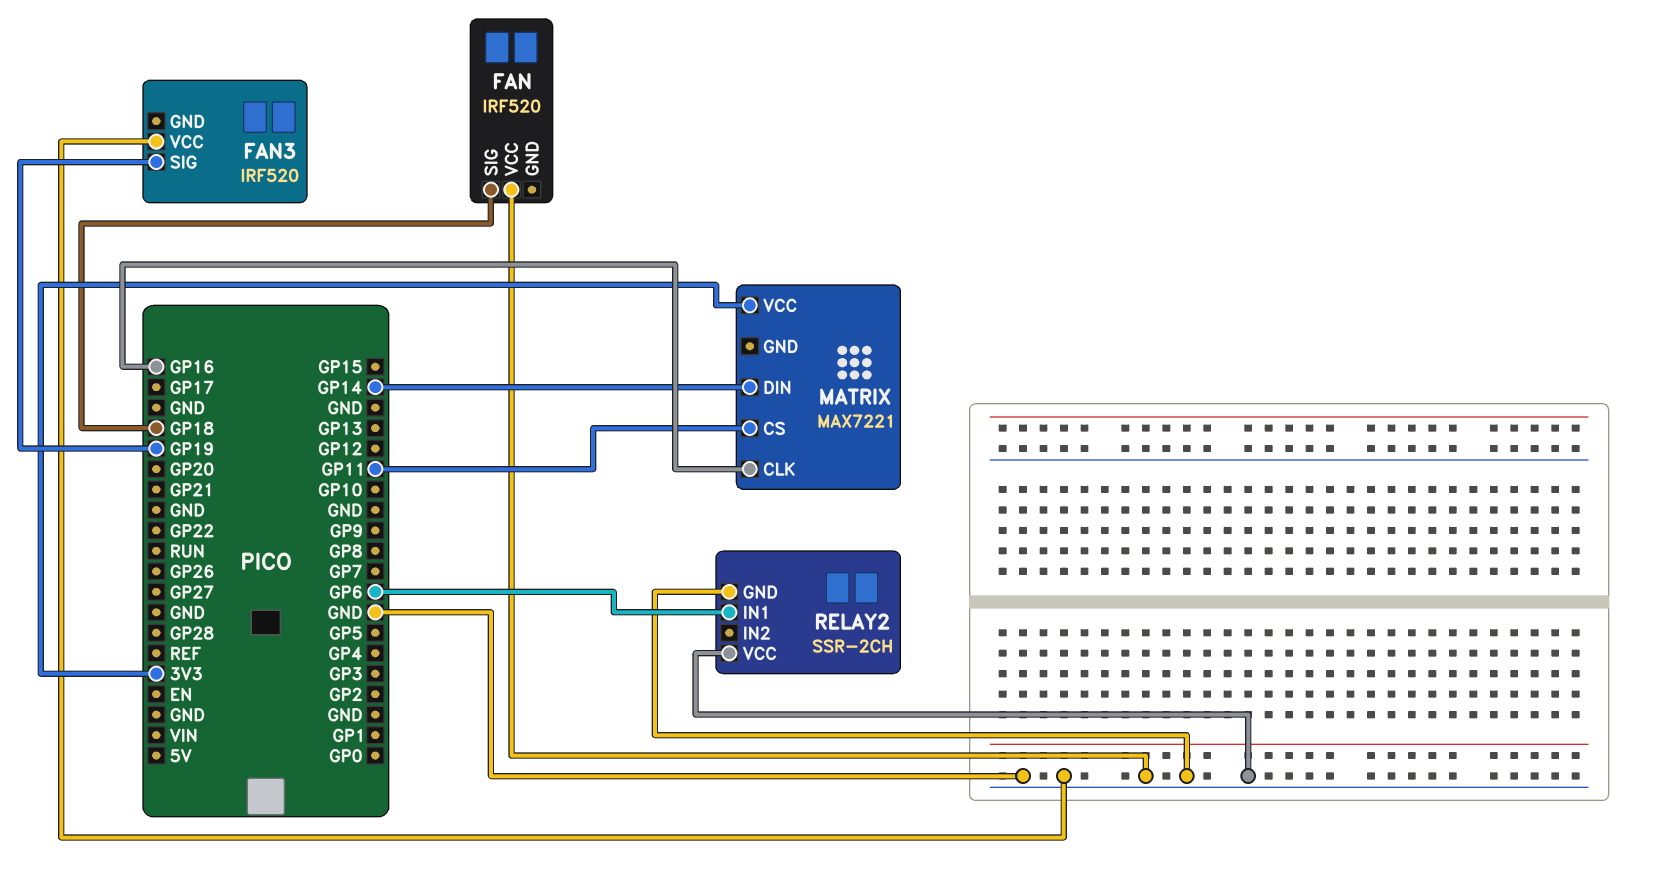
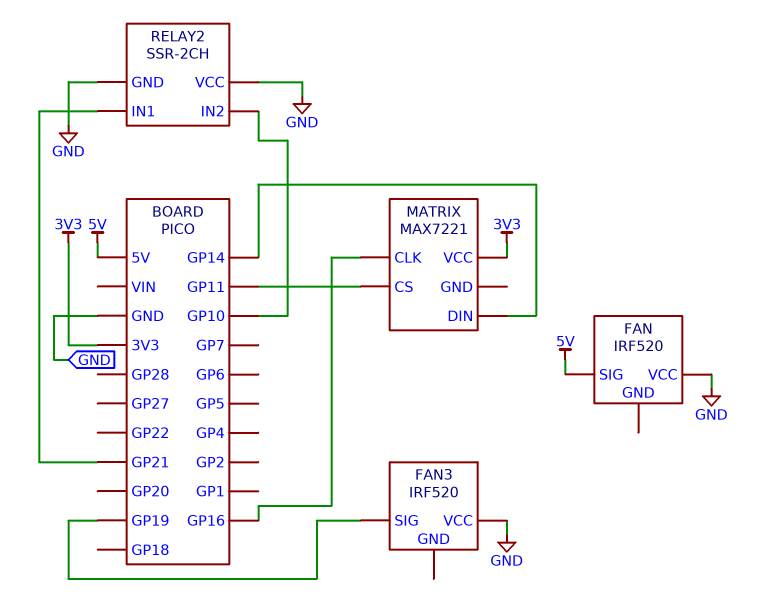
FAN pin SIG: GP18 -> 5V
RELAY2 pin IN1: GP6 -> GP21
RELAY2 pin IN2: none -> GP10

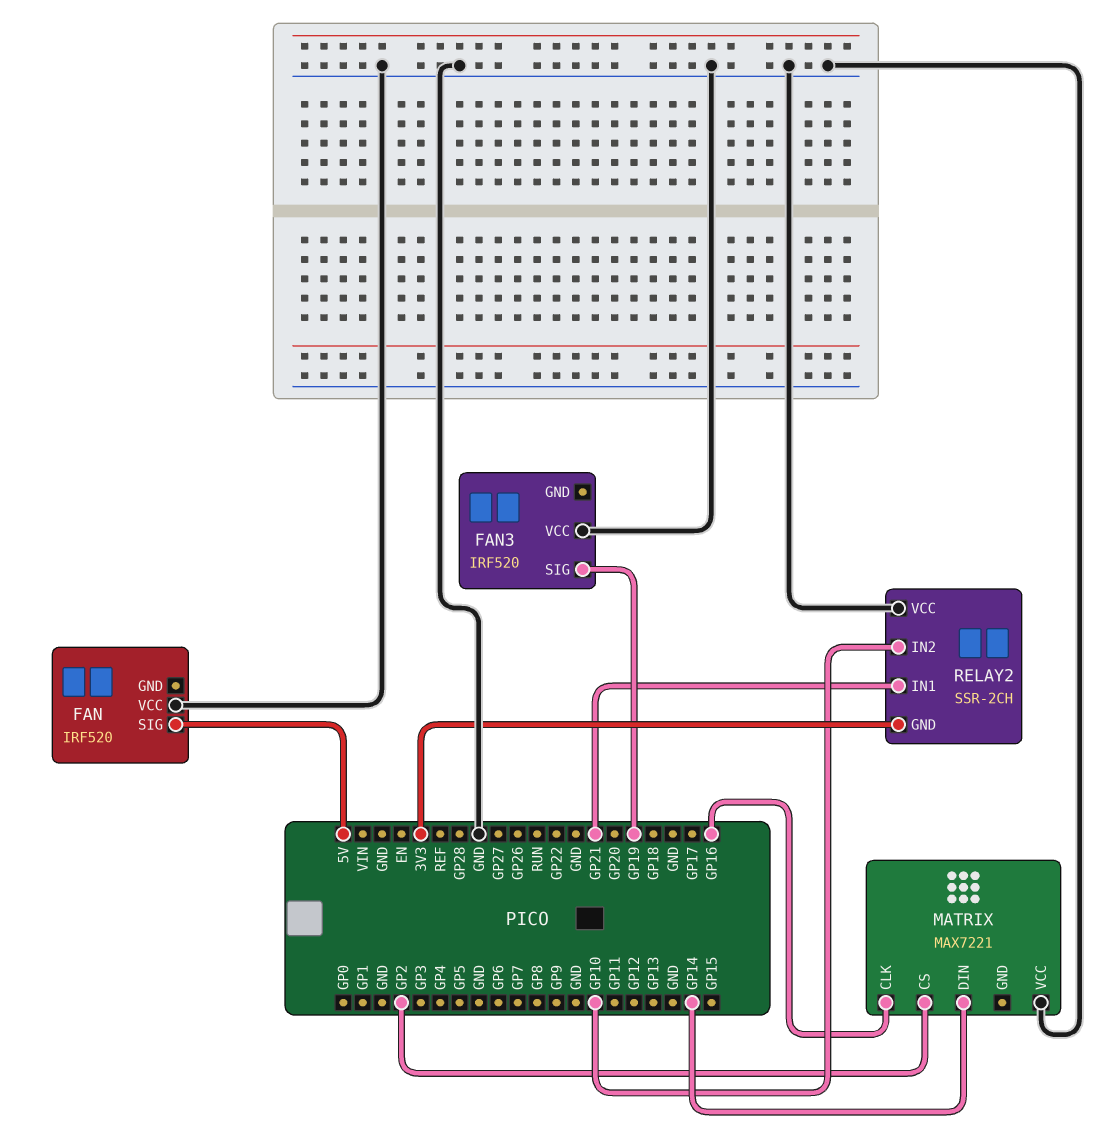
MATRIX pin CS: GP11 -> GP2
MATRIX pin VCC: 3V3 -> GND
RELAY2 pin GND: GND -> 3V3

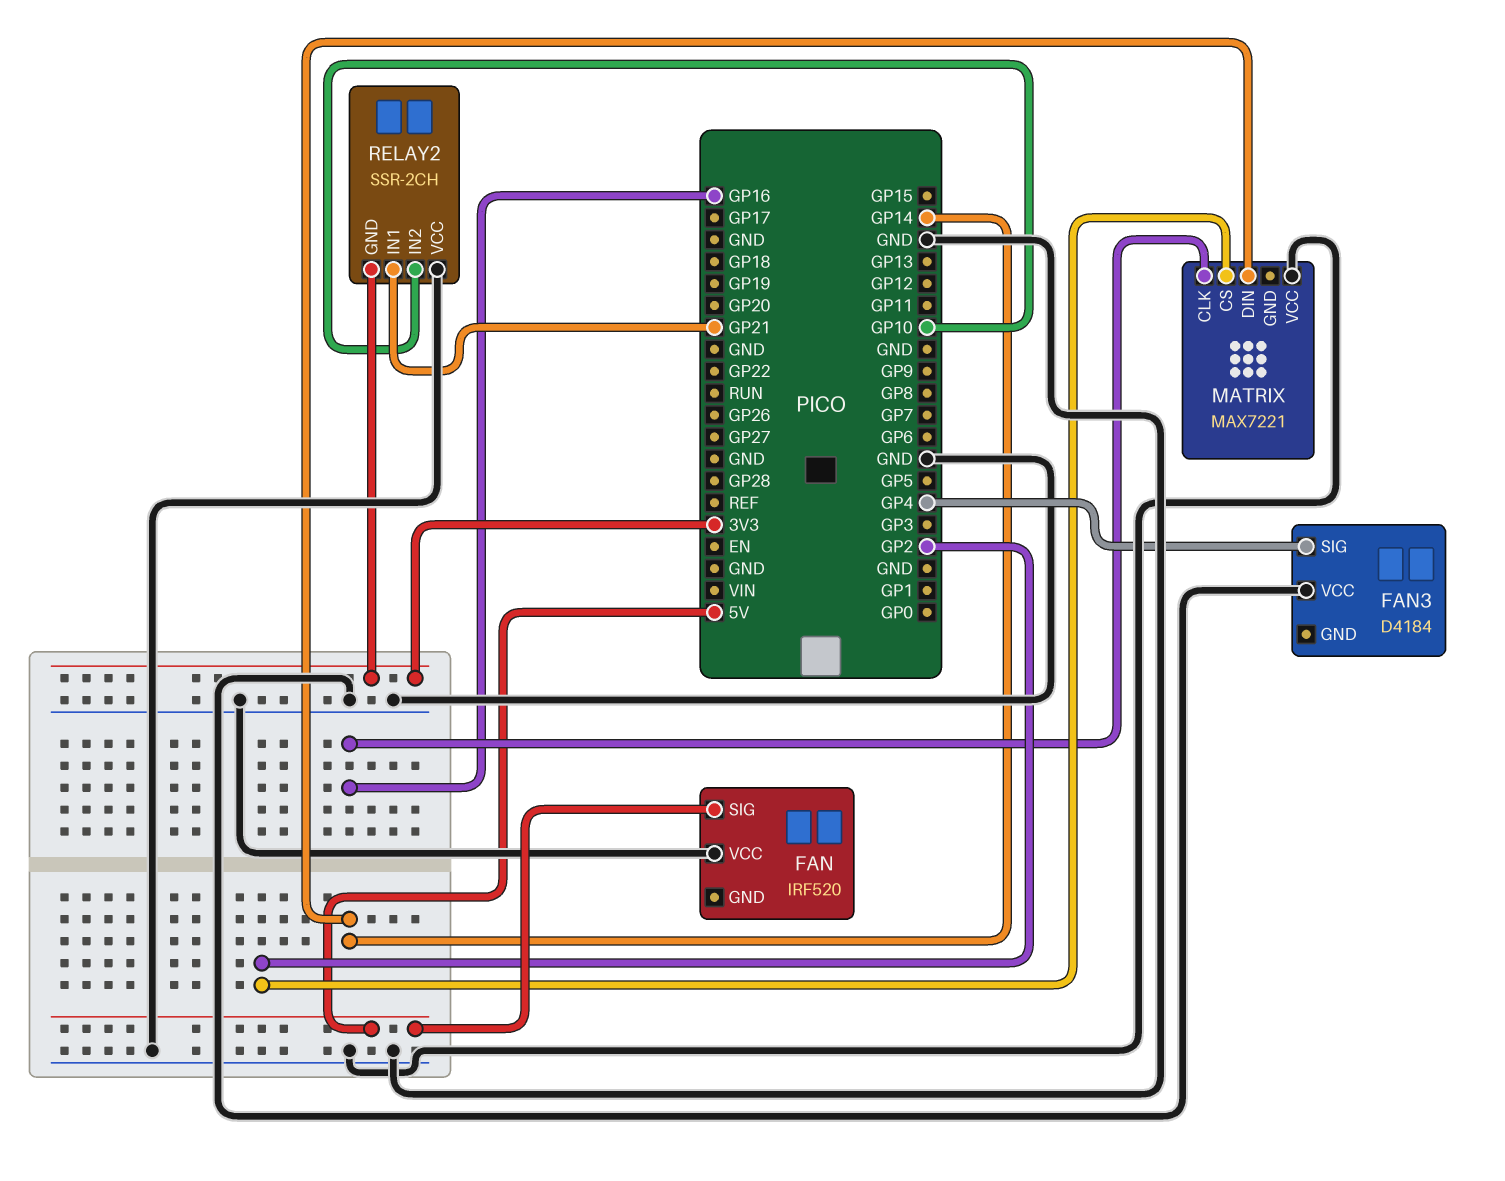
FAN3: IRF520 -> D4184
FAN3 pin SIG: GP19 -> GP4

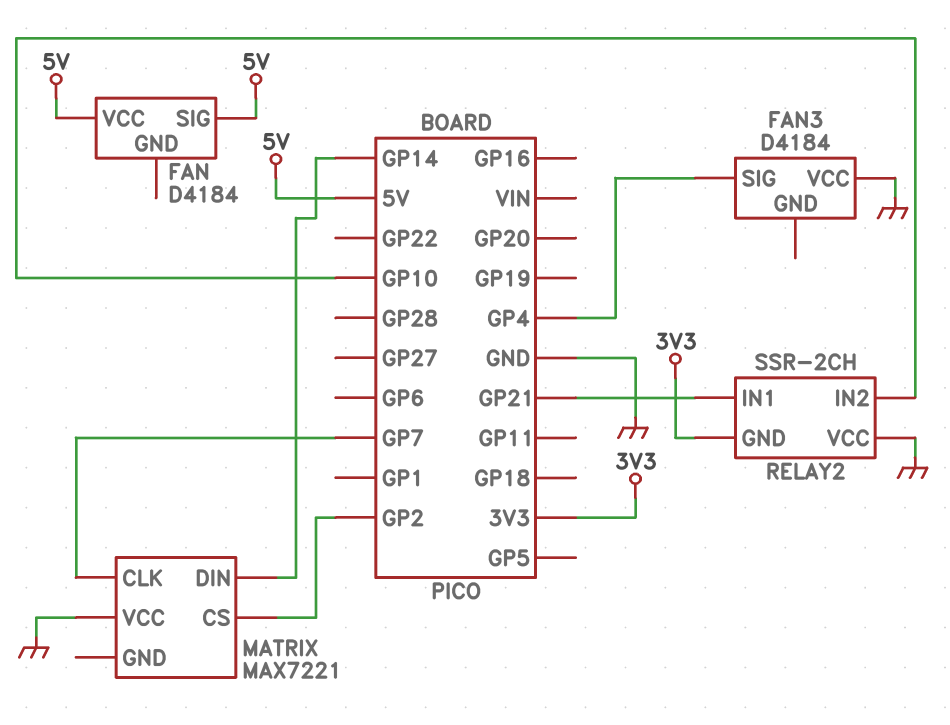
FAN: IRF520 -> D4184
FAN pin VCC: GND -> 5V
MATRIX pin CLK: GP16 -> GP7

